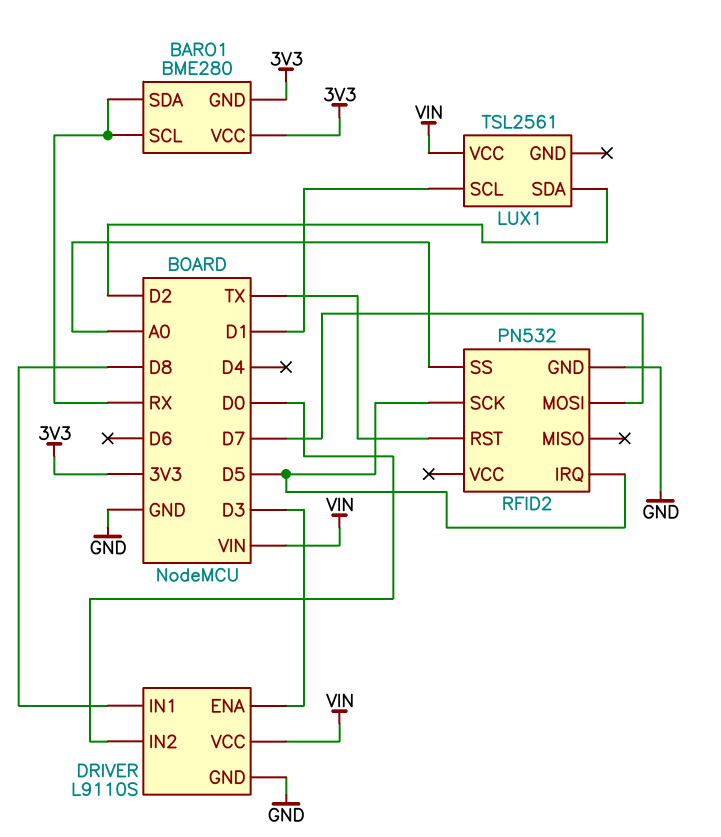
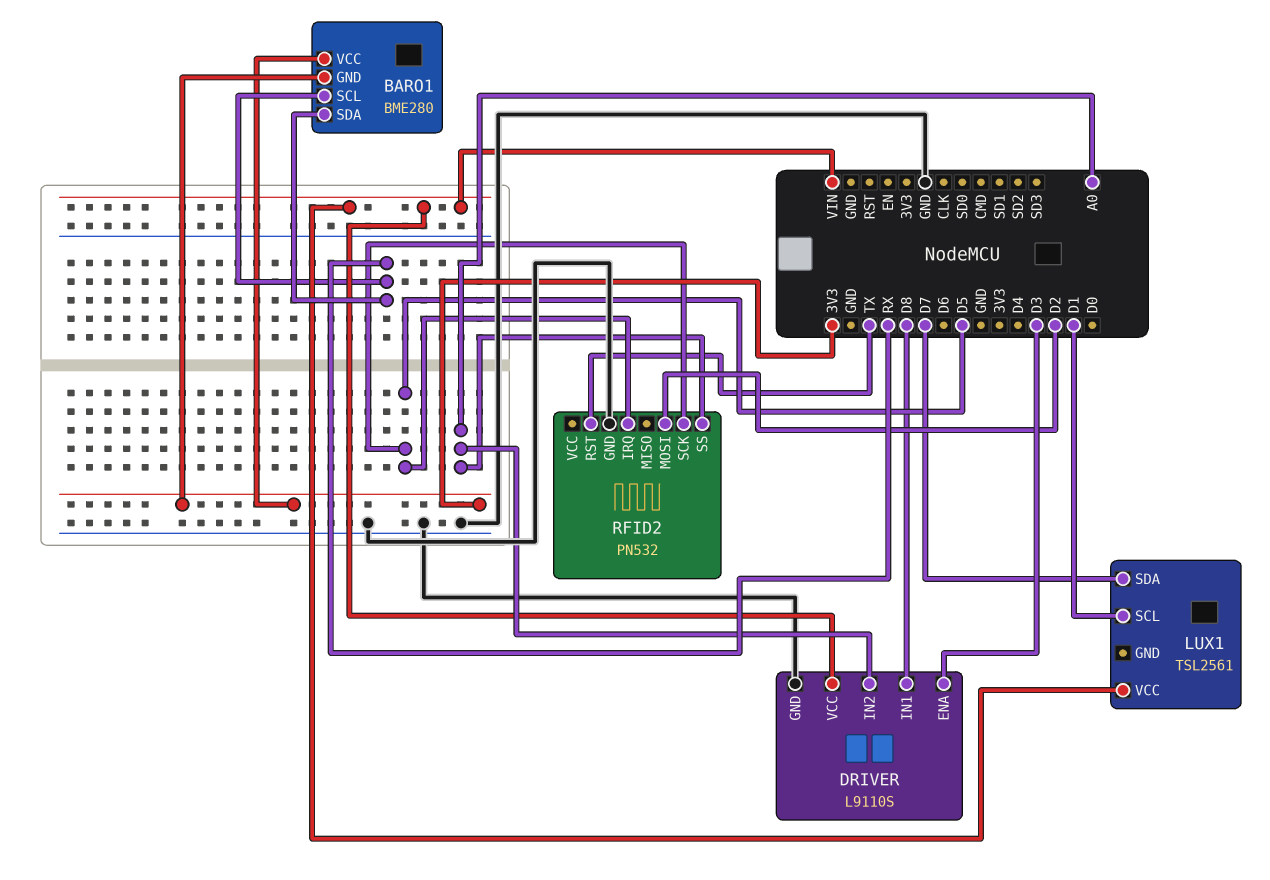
DRIVER pin IN2: D0 -> A0
LUX1 pin SDA: D2 -> D7
RFID2 pin MOSI: D7 -> D2

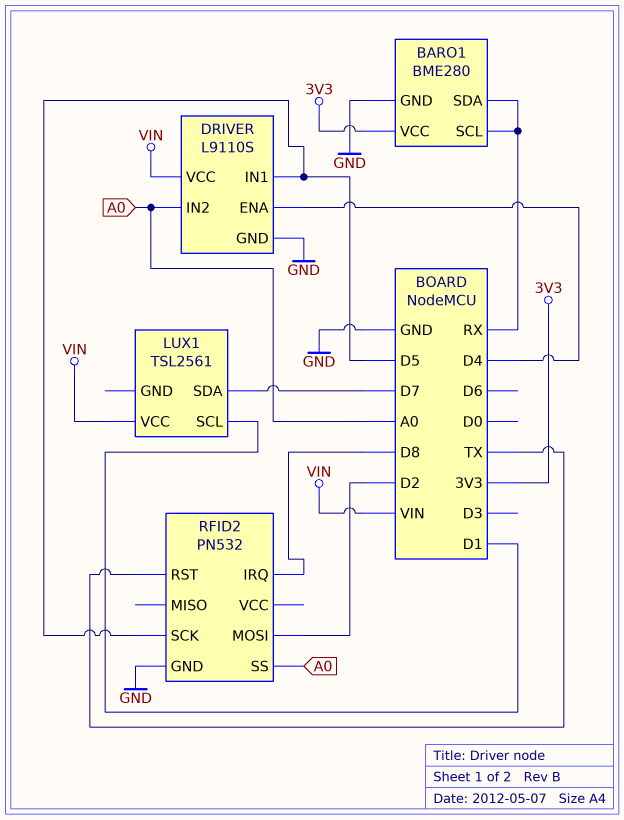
BARO1 pin GND: 3V3 -> GND
DRIVER pin ENA: D3 -> D4
DRIVER pin IN1: D8 -> D5
RFID2 pin IRQ: D5 -> D8

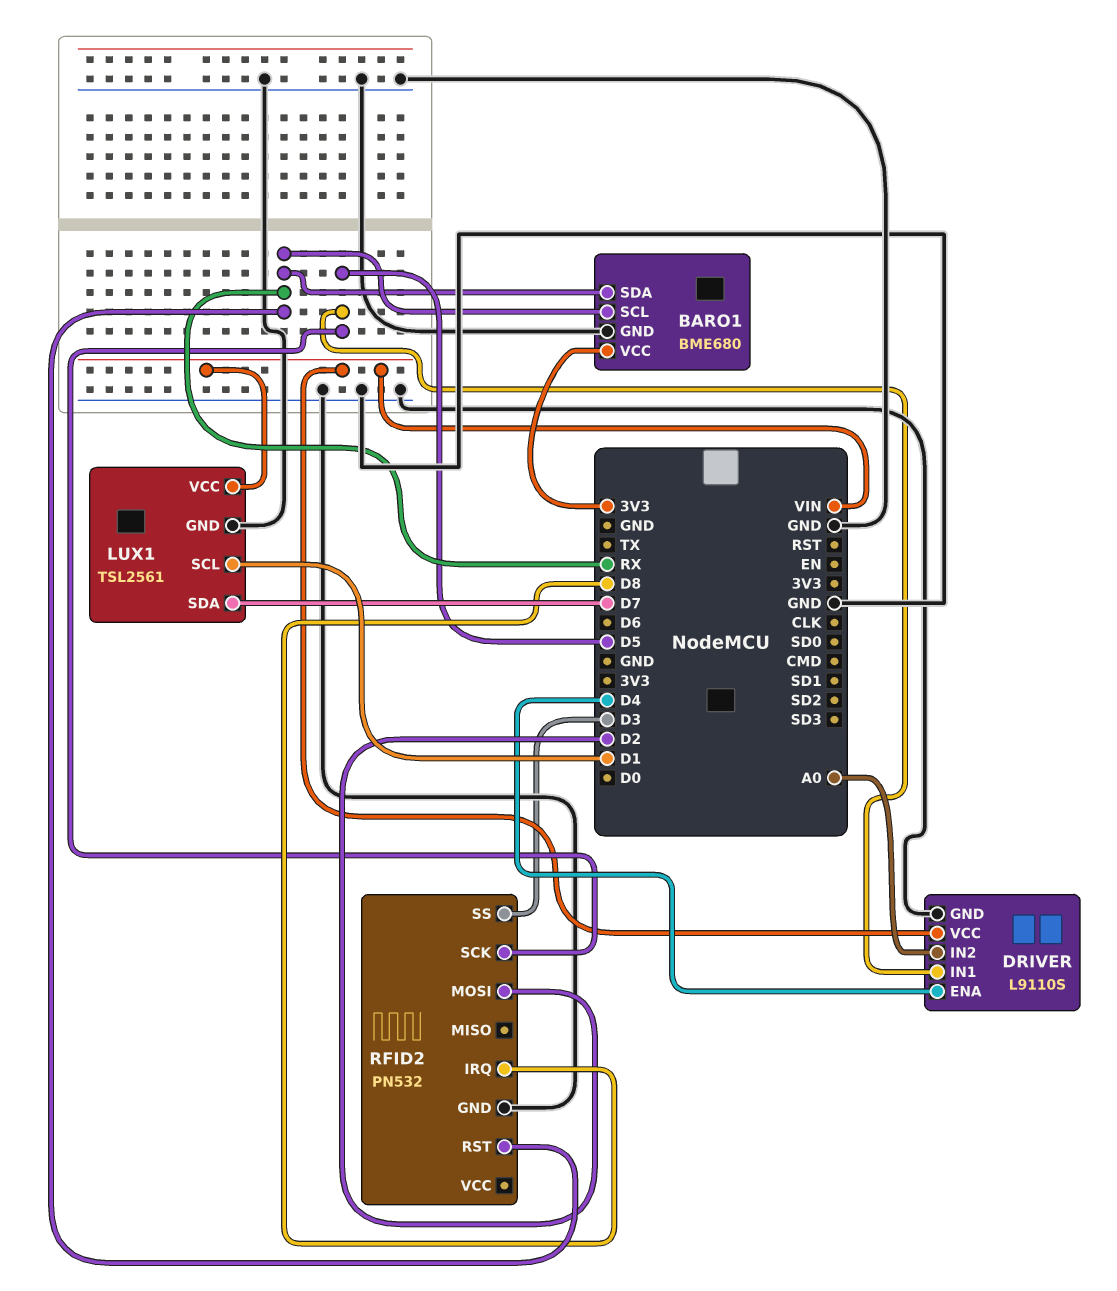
BARO1: BME280 -> BME680
LUX1 pin GND: none -> GND
RFID2 pin RST: TX -> RX
RFID2 pin SS: A0 -> D3

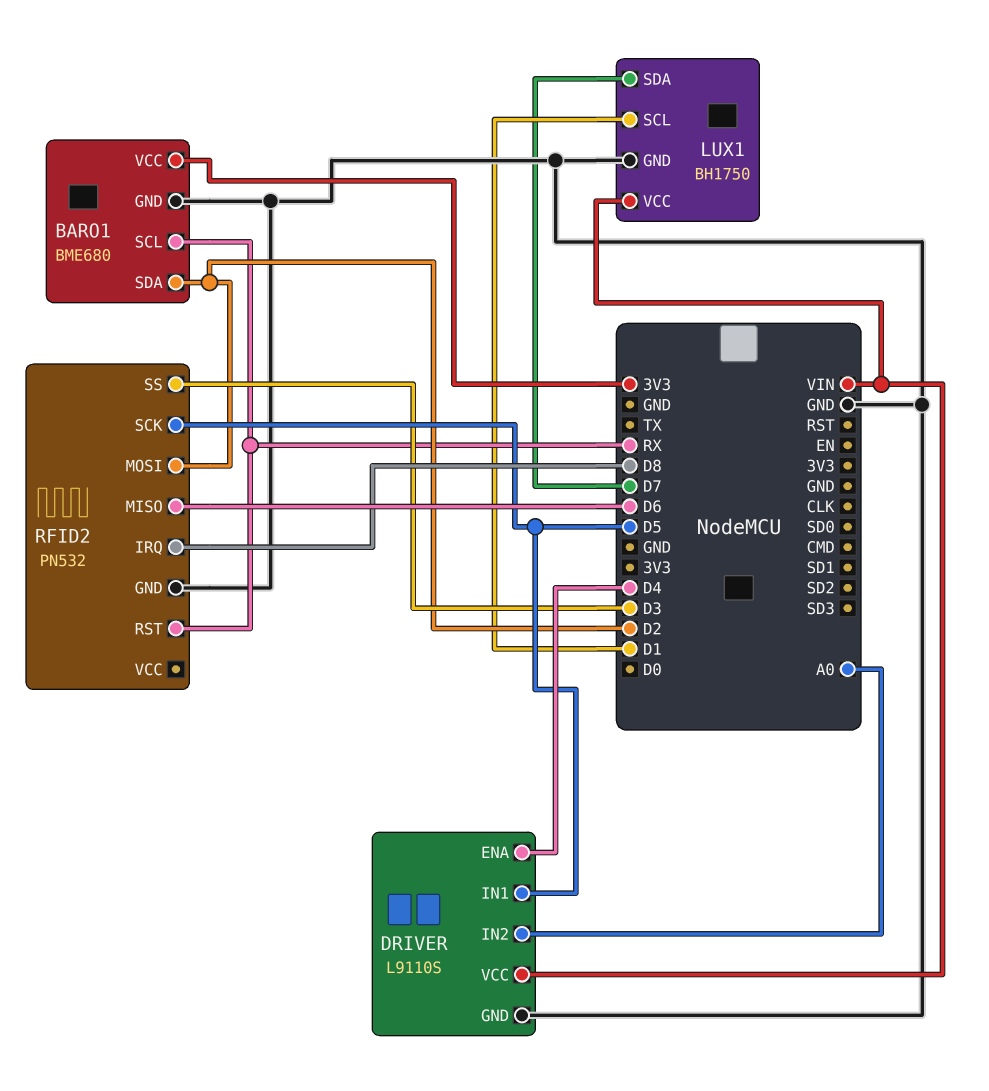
BARO1 pin SDA: RX -> D2
LUX1: TSL2561 -> BH1750
RFID2 pin MISO: none -> D6

